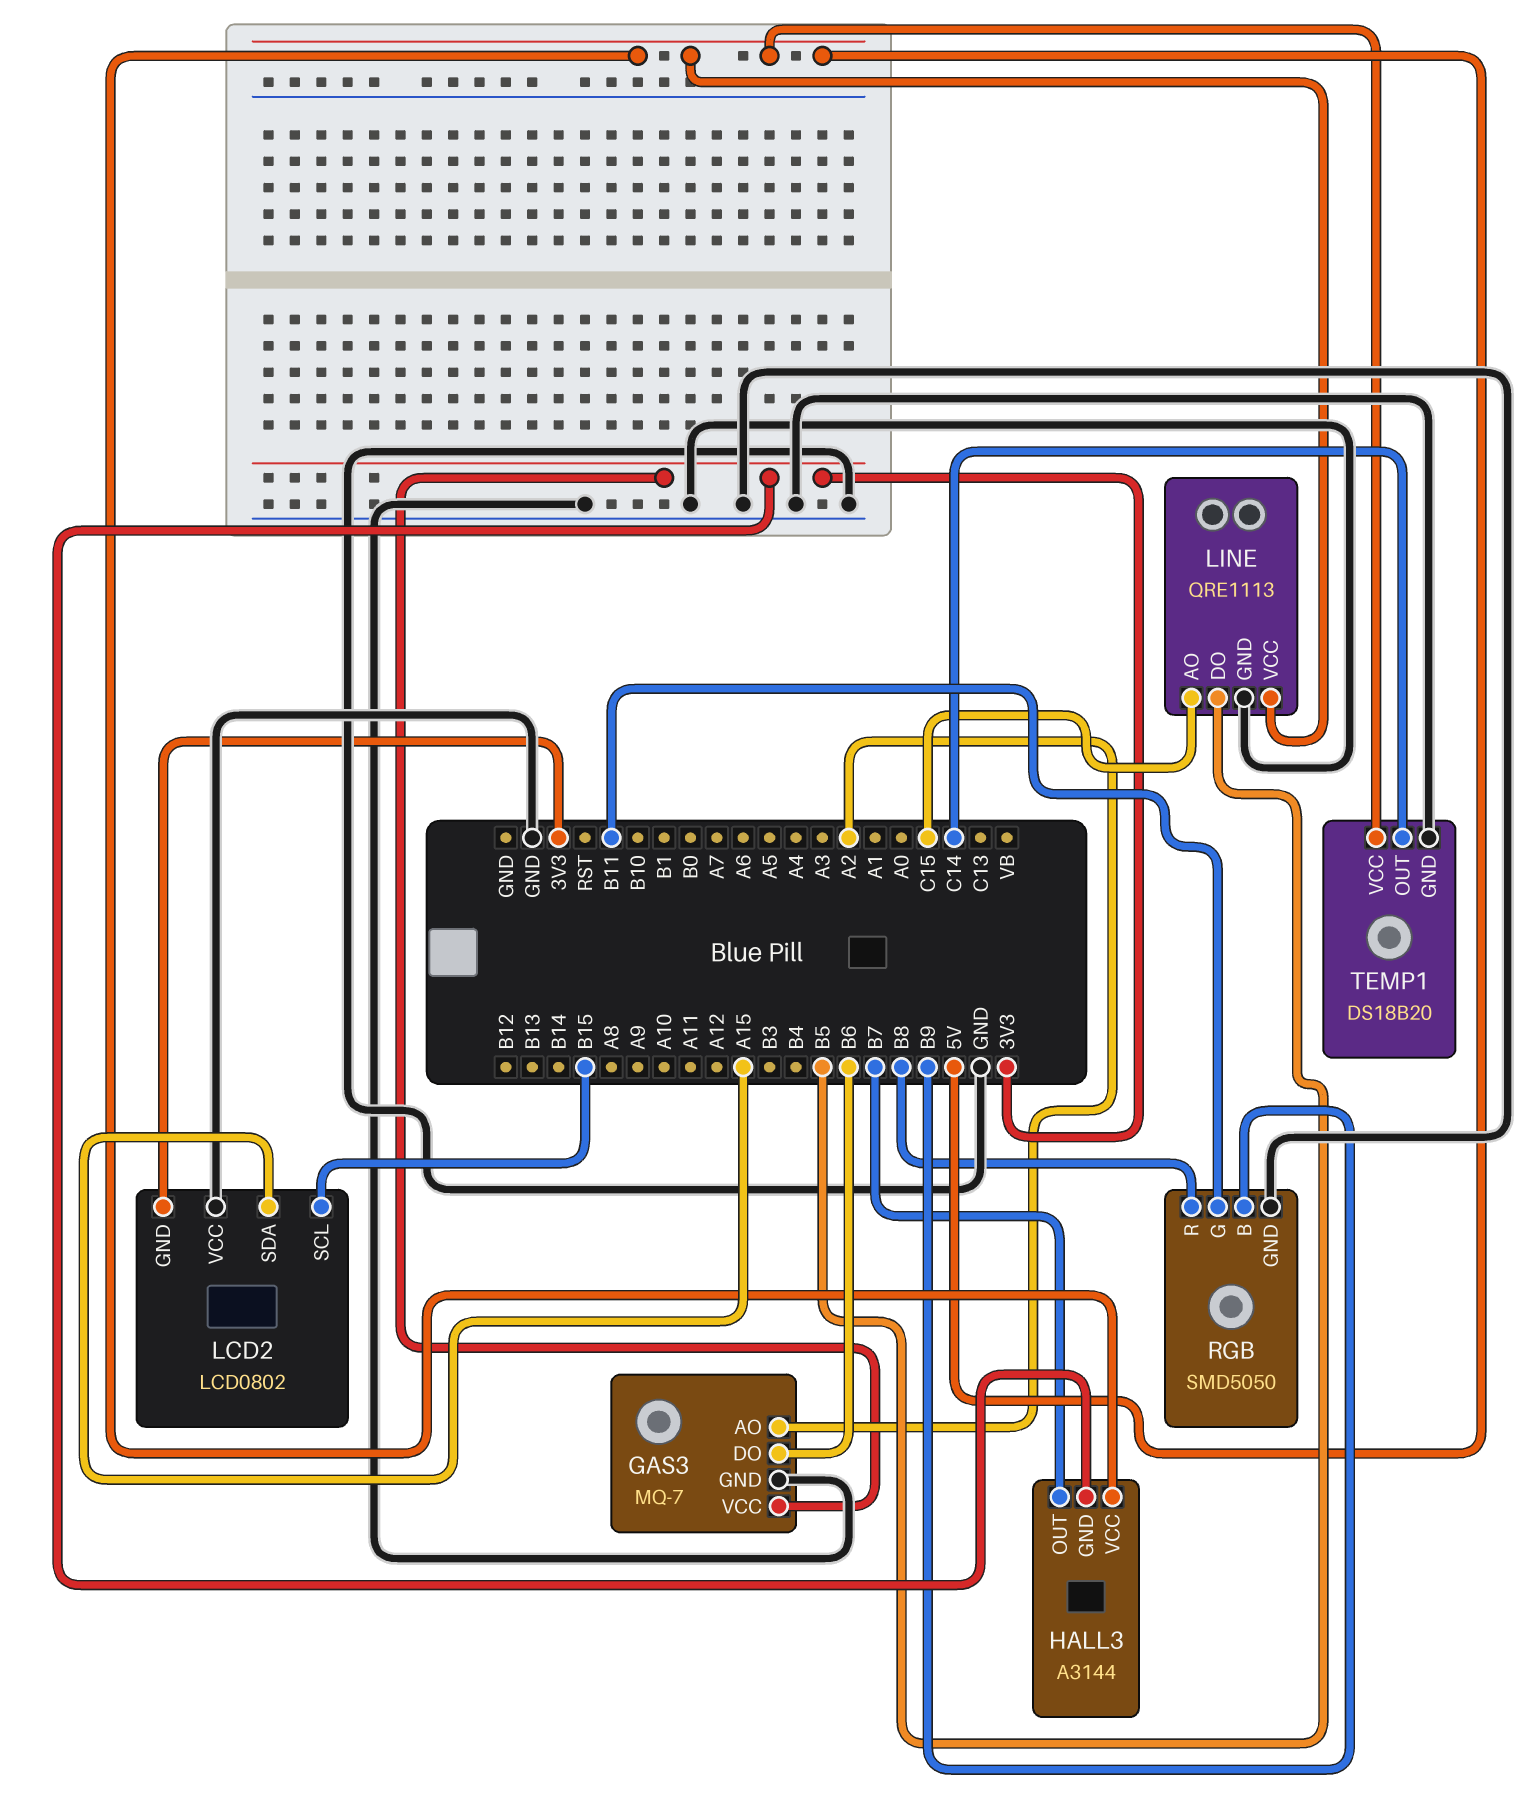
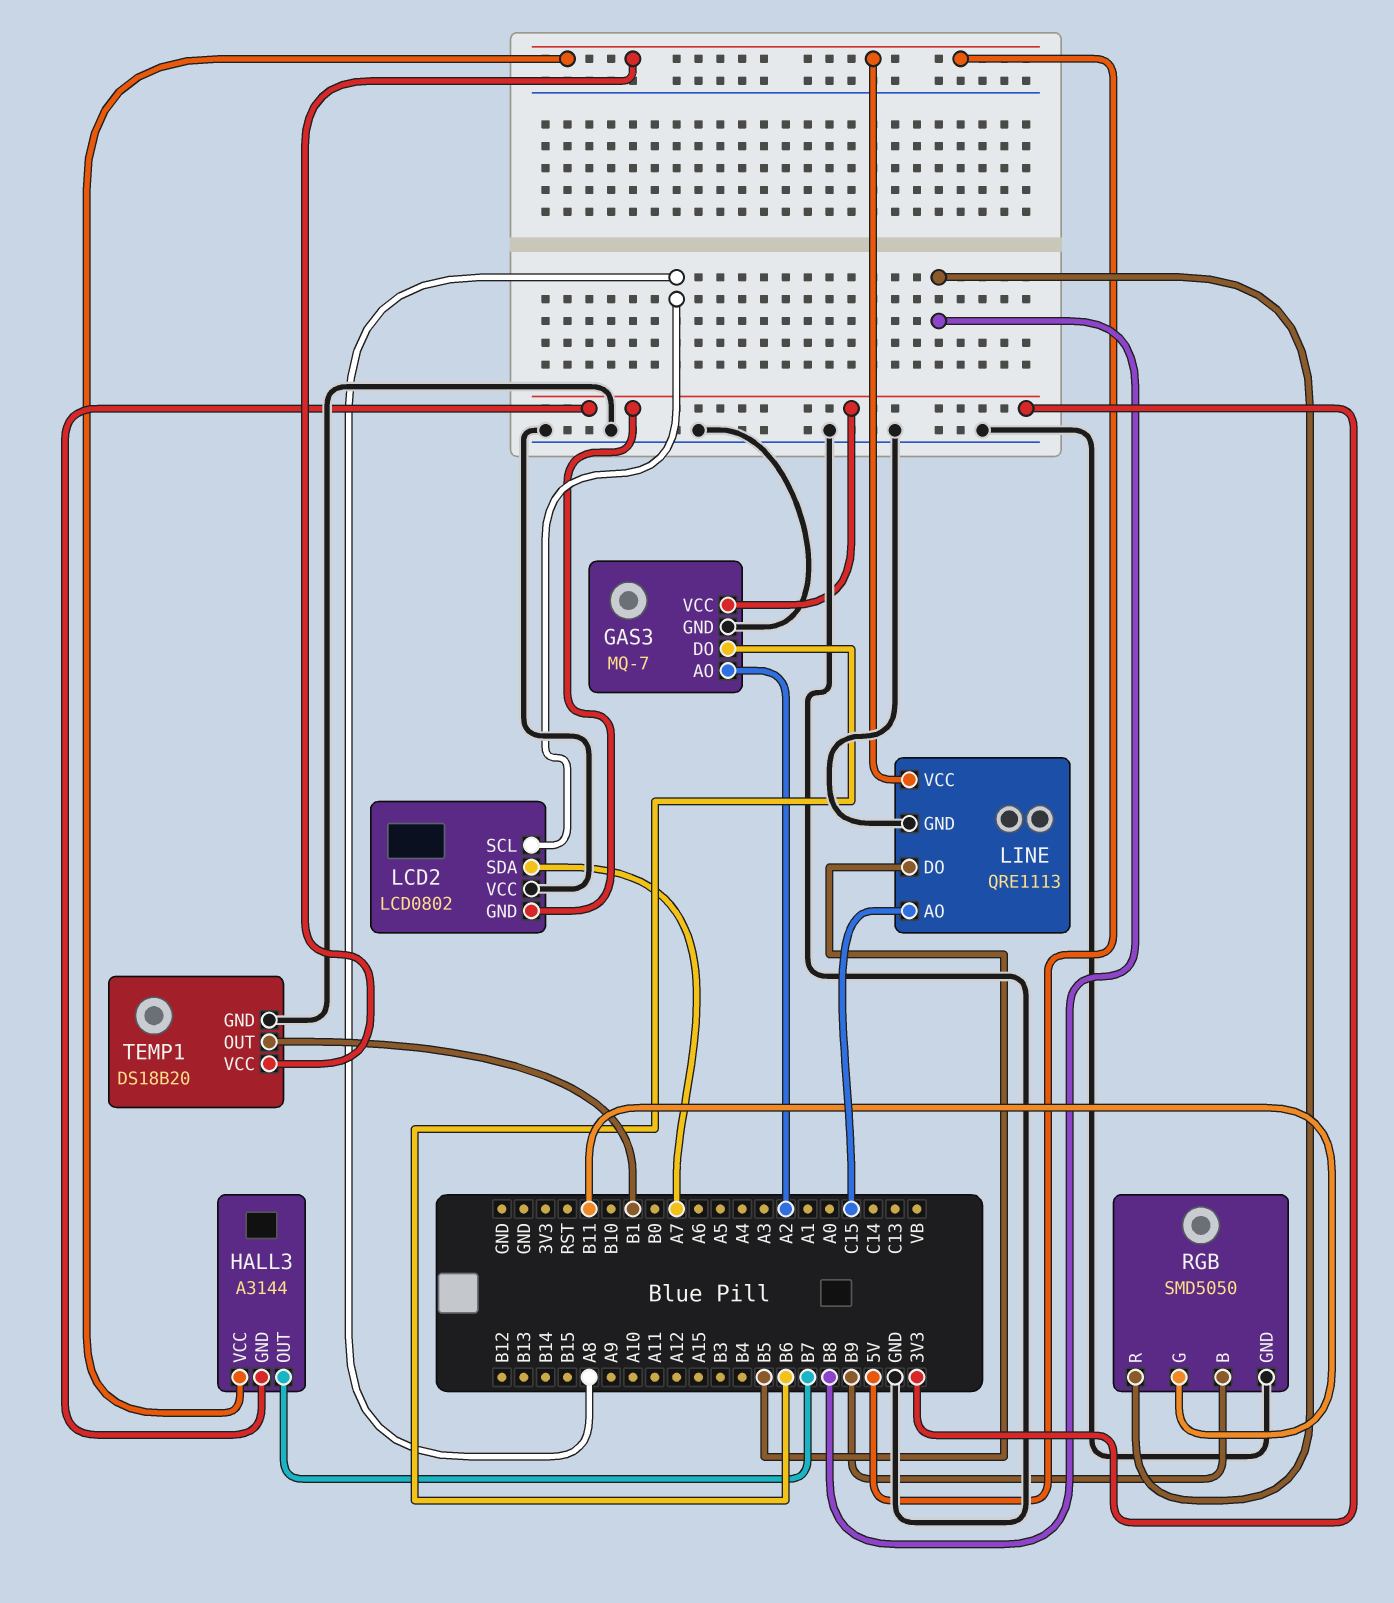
LCD2 pin SCL: B15 -> A8
LCD2 pin SDA: A15 -> A7
TEMP1 pin OUT: C14 -> B1

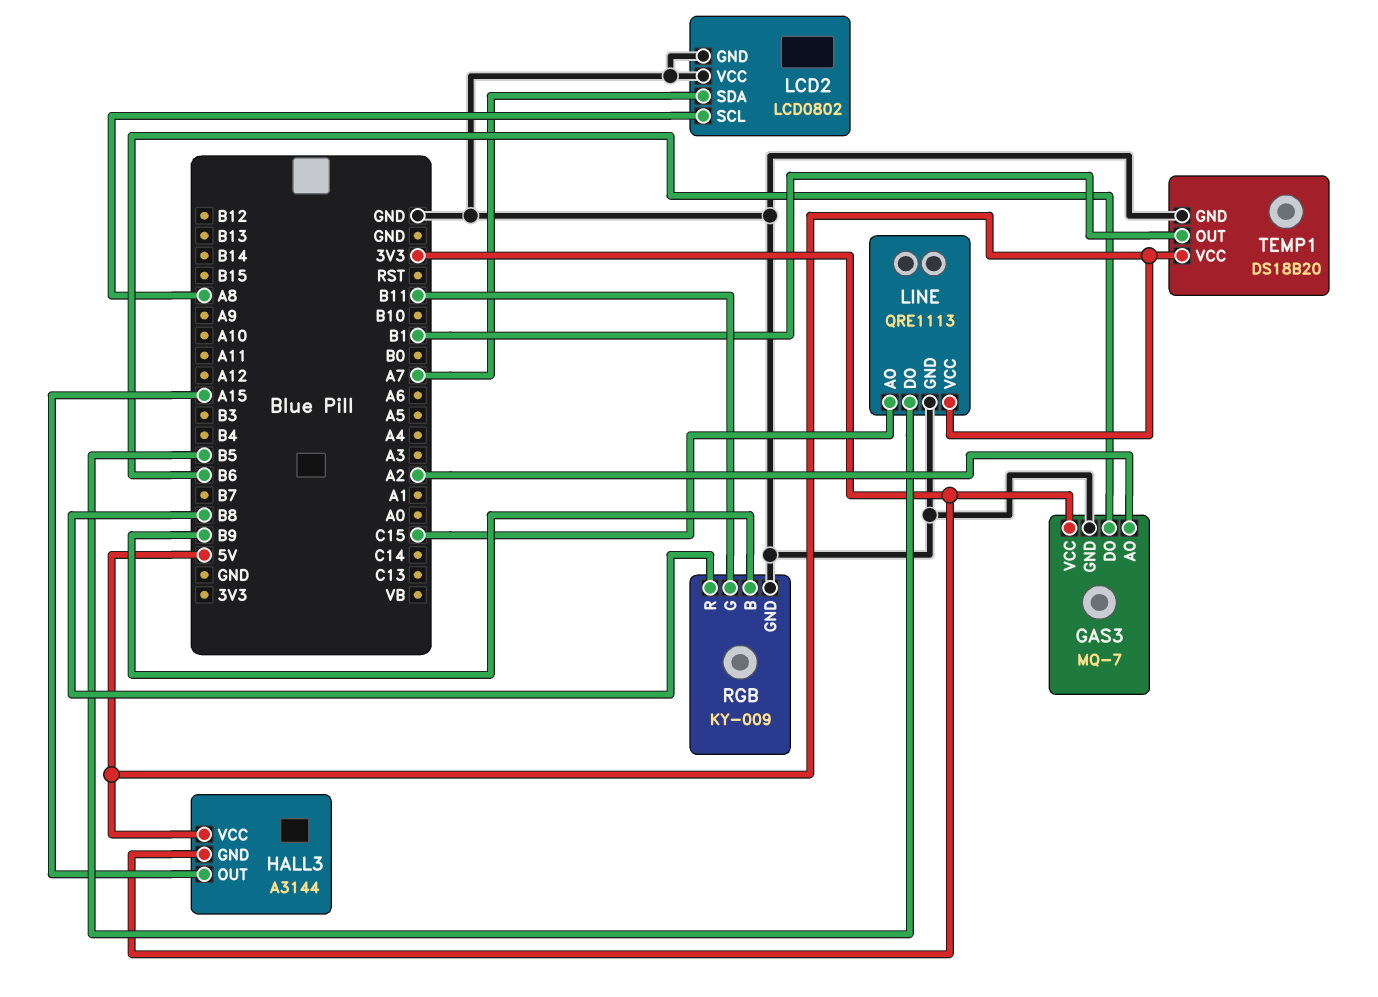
HALL3 pin OUT: B7 -> A15
LCD2 pin GND: 3V3 -> GND
RGB: SMD5050 -> KY-009

